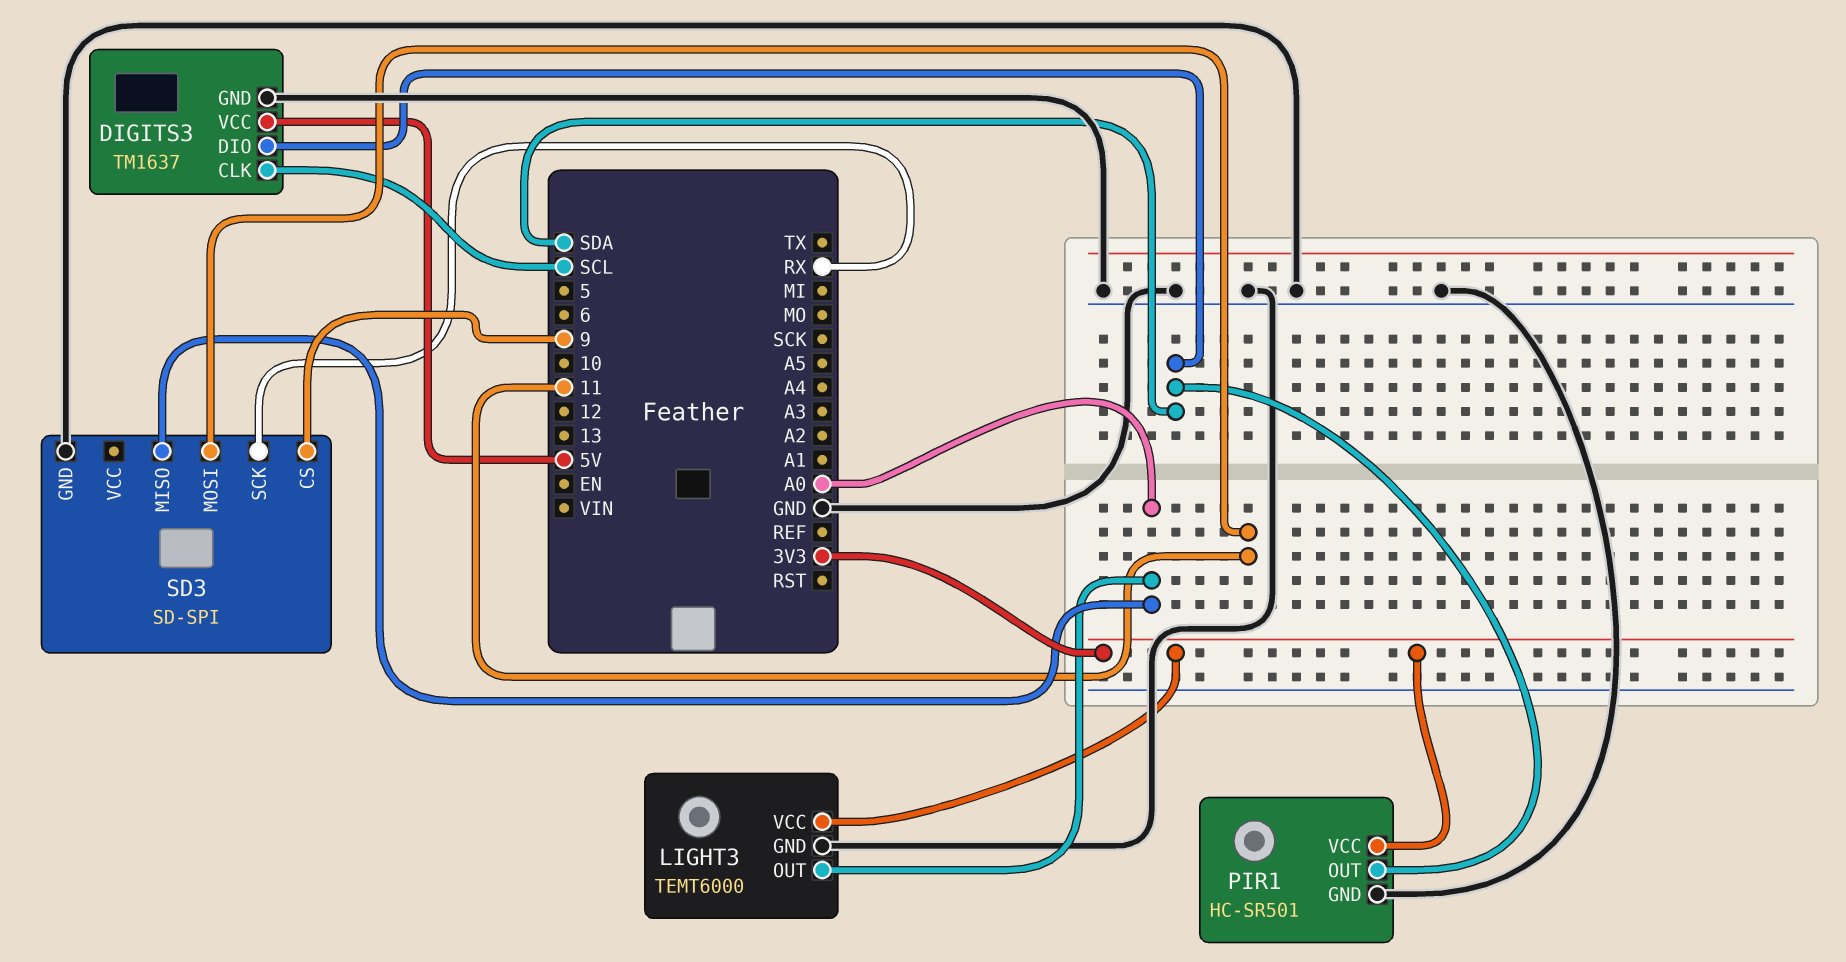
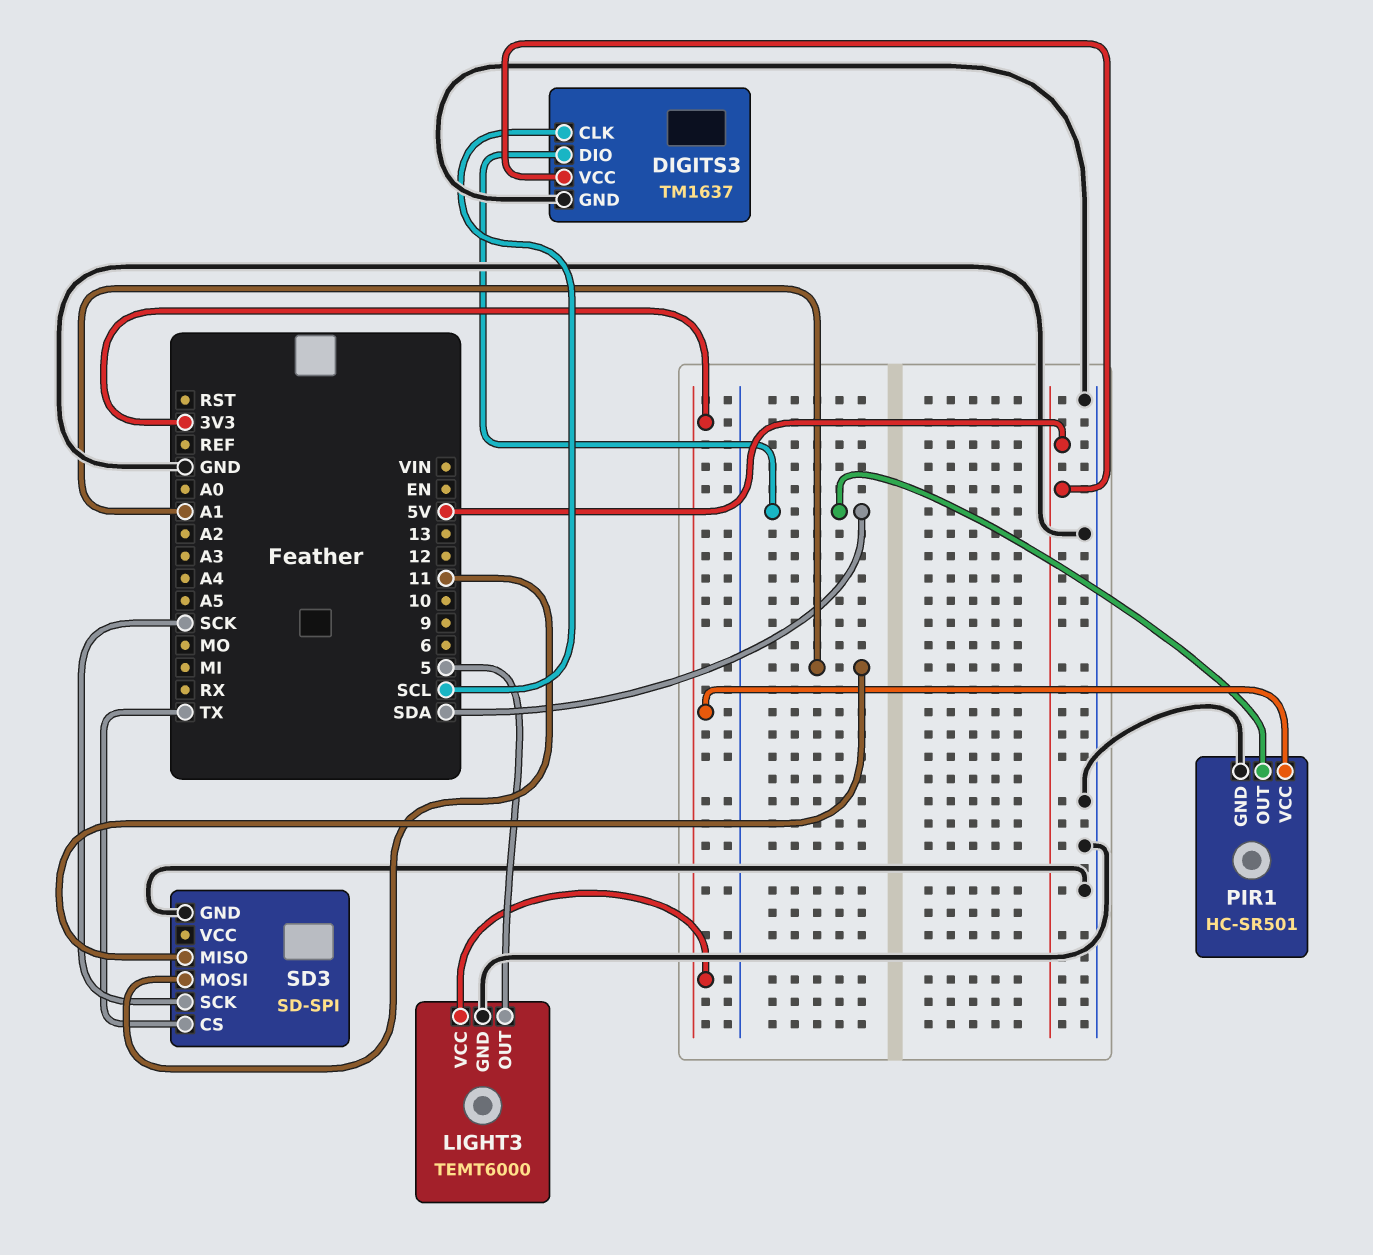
LIGHT3 pin OUT: A0 -> 5
SD3 pin CS: 9 -> TX
SD3 pin MISO: A0 -> A1
SD3 pin SCK: RX -> SCK

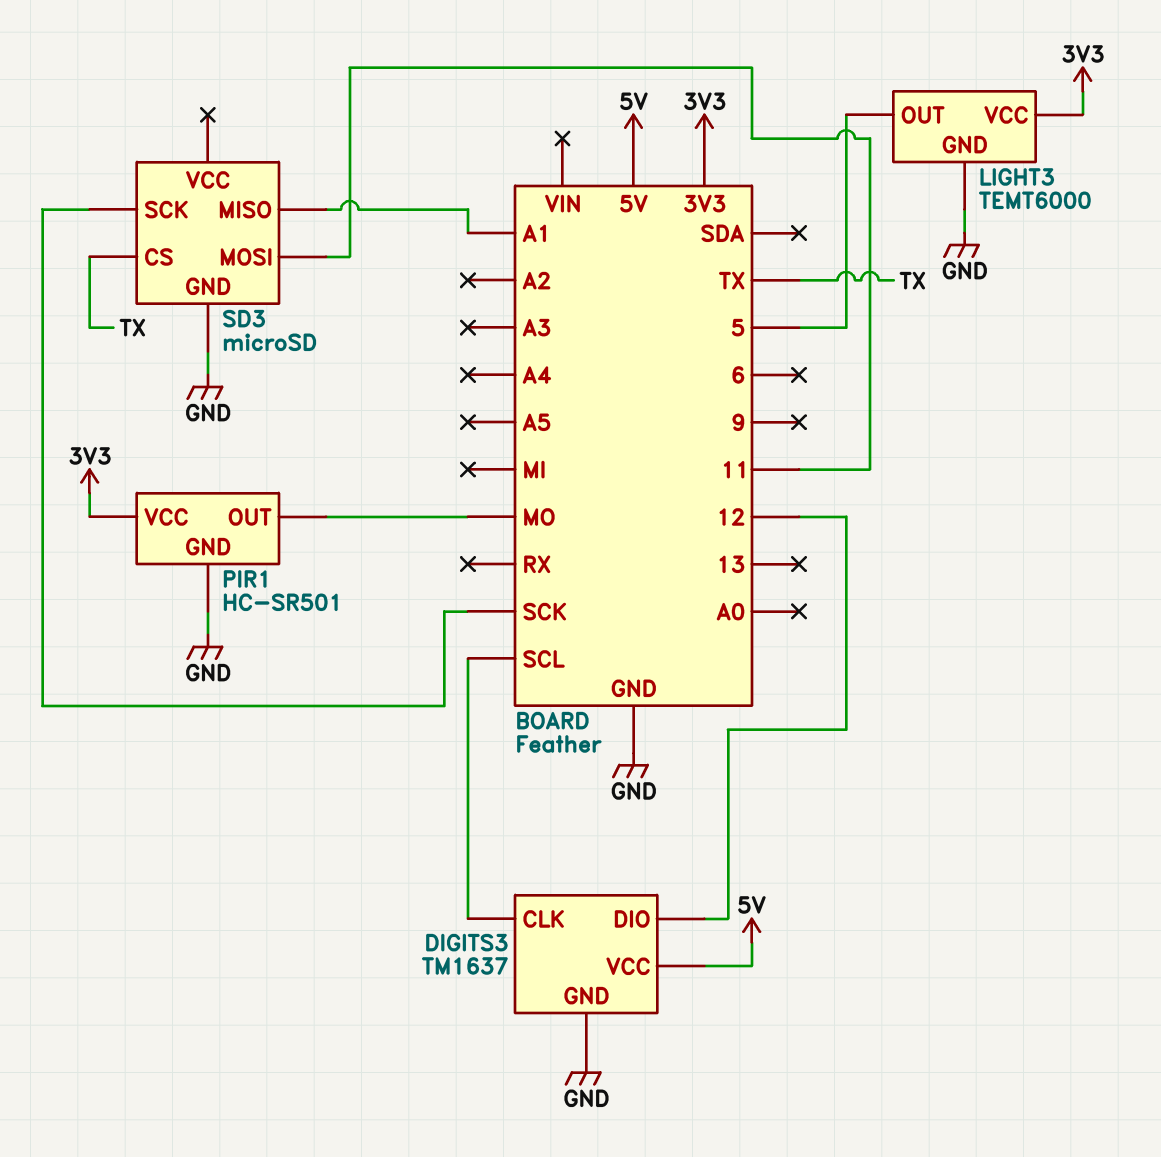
DIGITS3 pin DIO: SDA -> 12
PIR1 pin OUT: SDA -> MO
SD3: SD-SPI -> microSD

